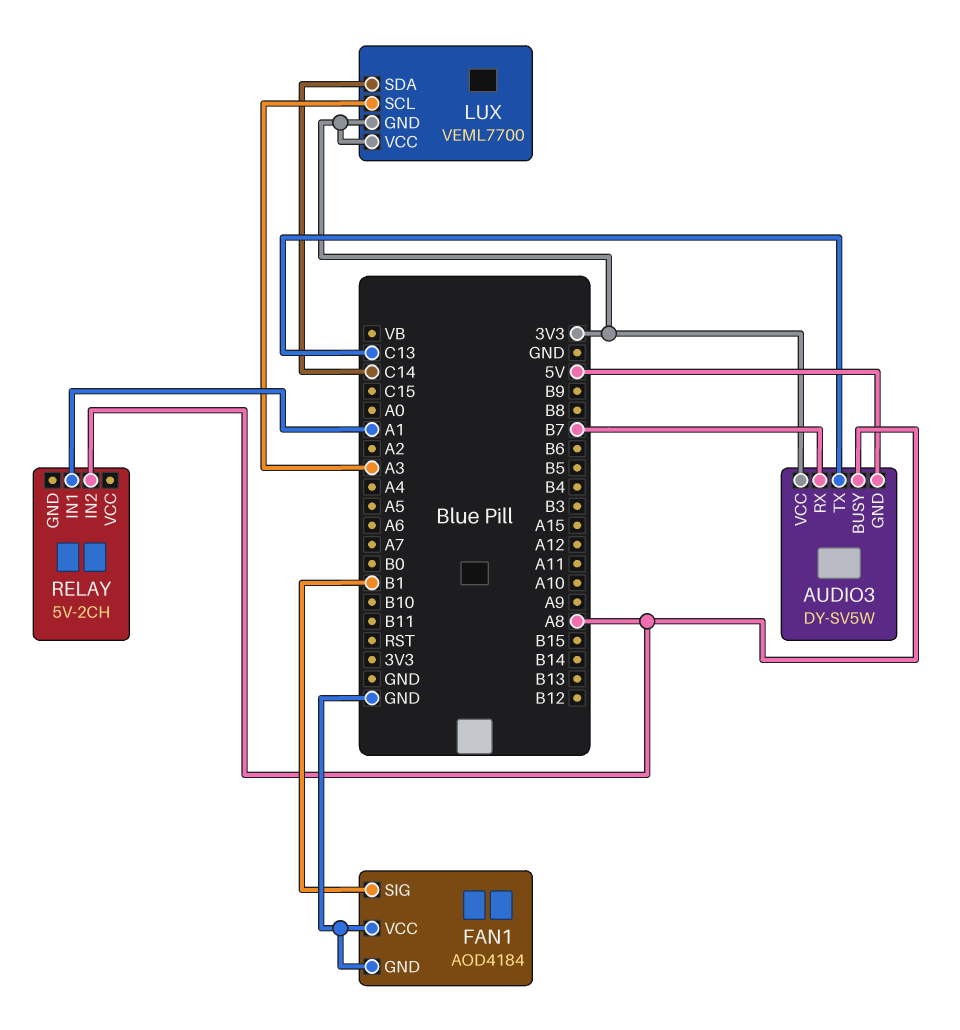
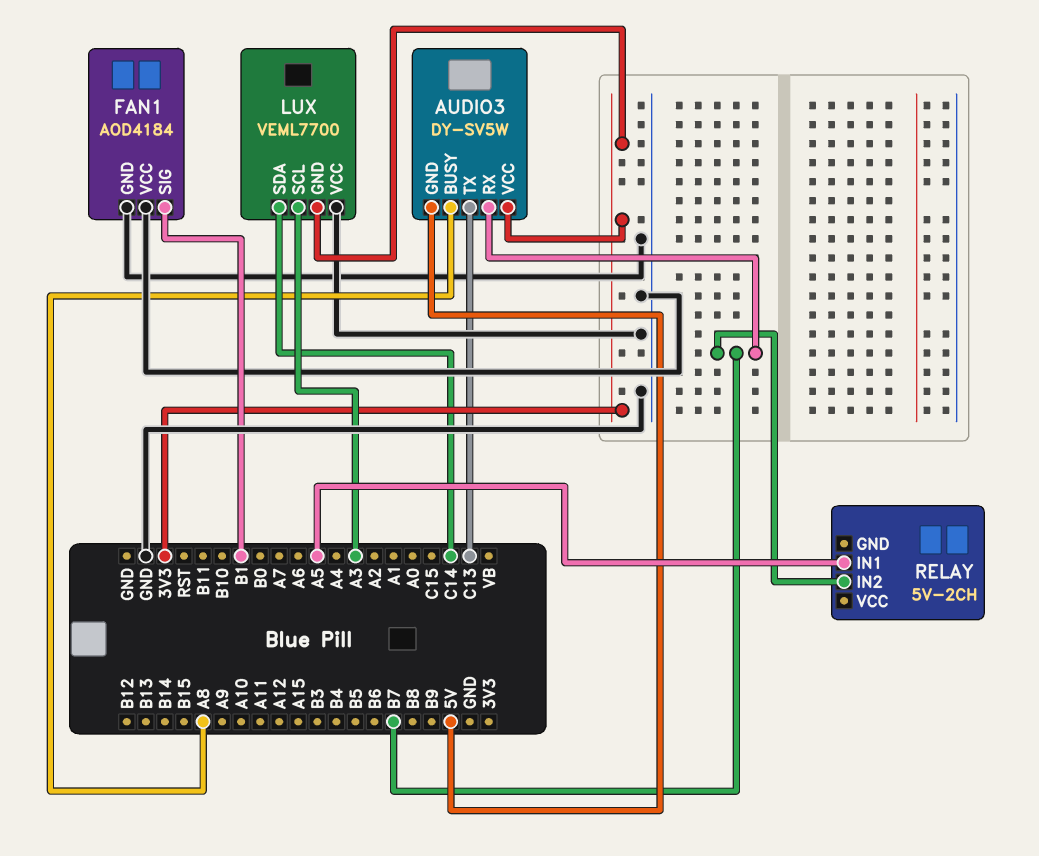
LUX pin VCC: 3V3 -> GND
RELAY pin IN1: A1 -> A5
RELAY pin IN2: A8 -> B7

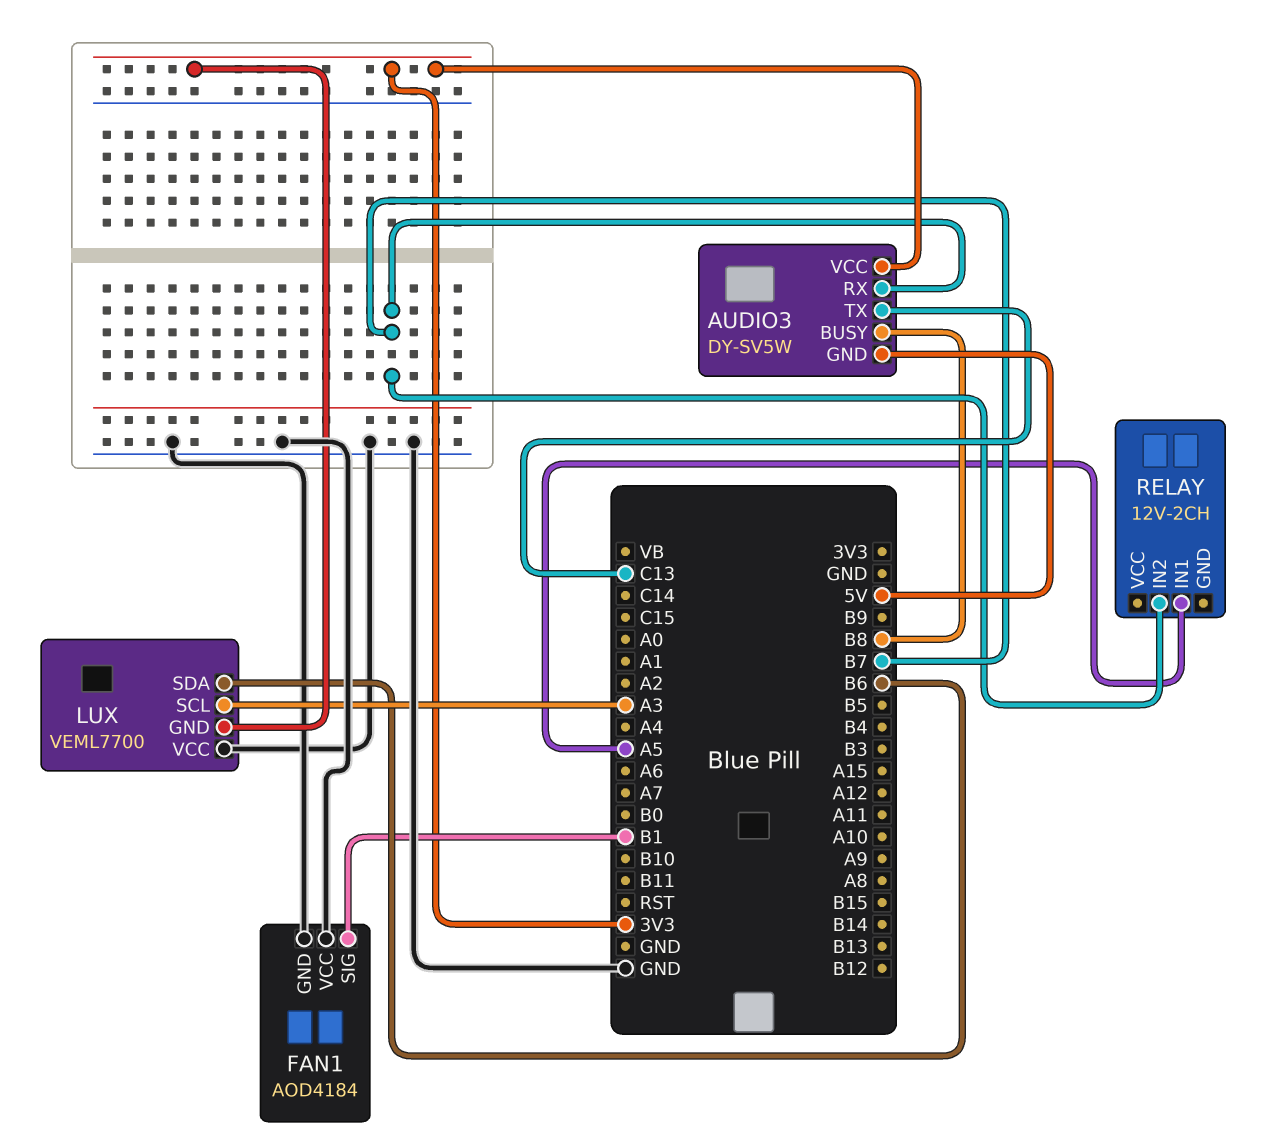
AUDIO3 pin BUSY: A8 -> B8
LUX pin SDA: C14 -> B6
RELAY: 5V-2CH -> 12V-2CH

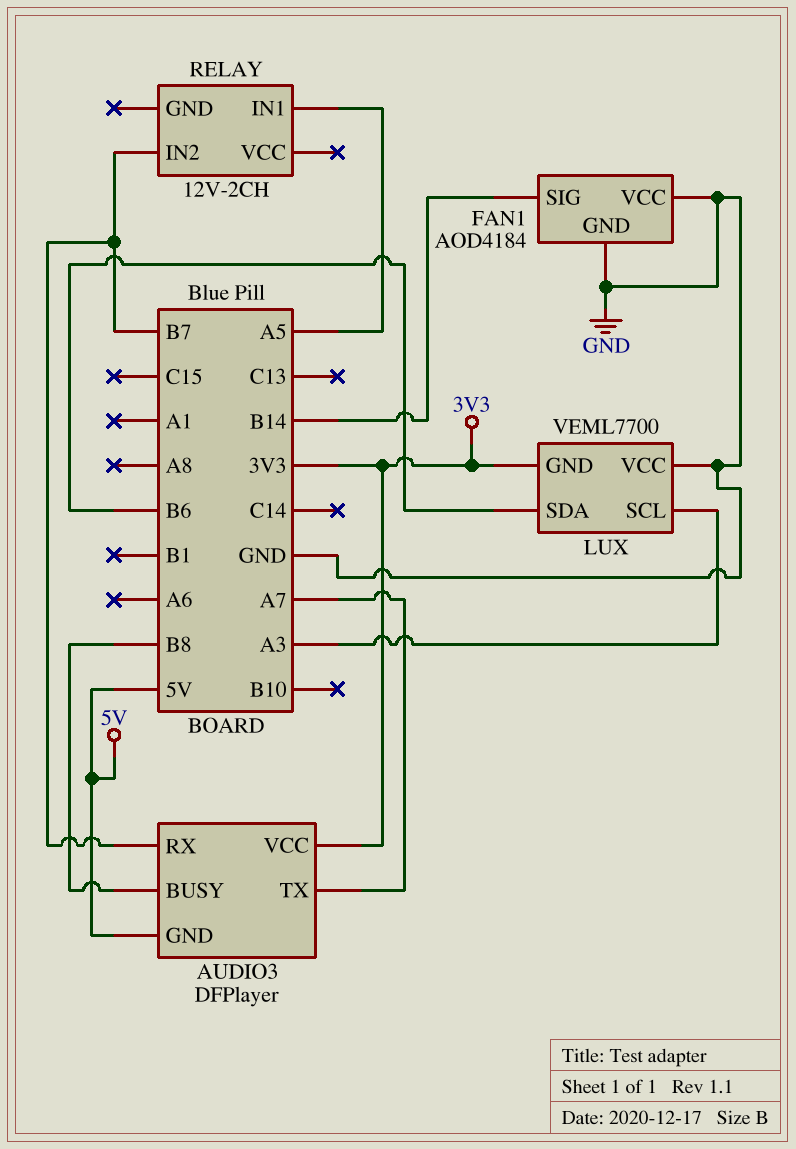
AUDIO3: DY-SV5W -> DFPlayer
AUDIO3 pin TX: C13 -> A7
FAN1 pin SIG: B1 -> B14

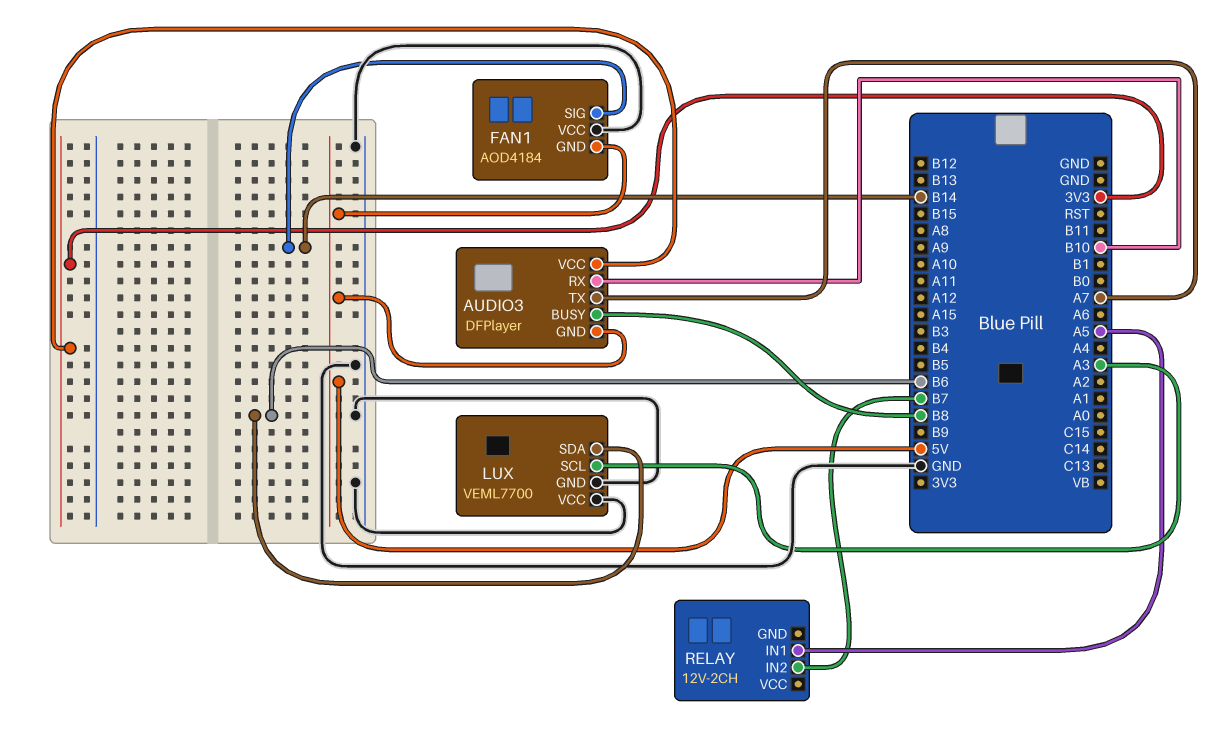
AUDIO3 pin RX: B7 -> B10
FAN1 pin GND: GND -> 5V
LUX pin GND: 3V3 -> GND

